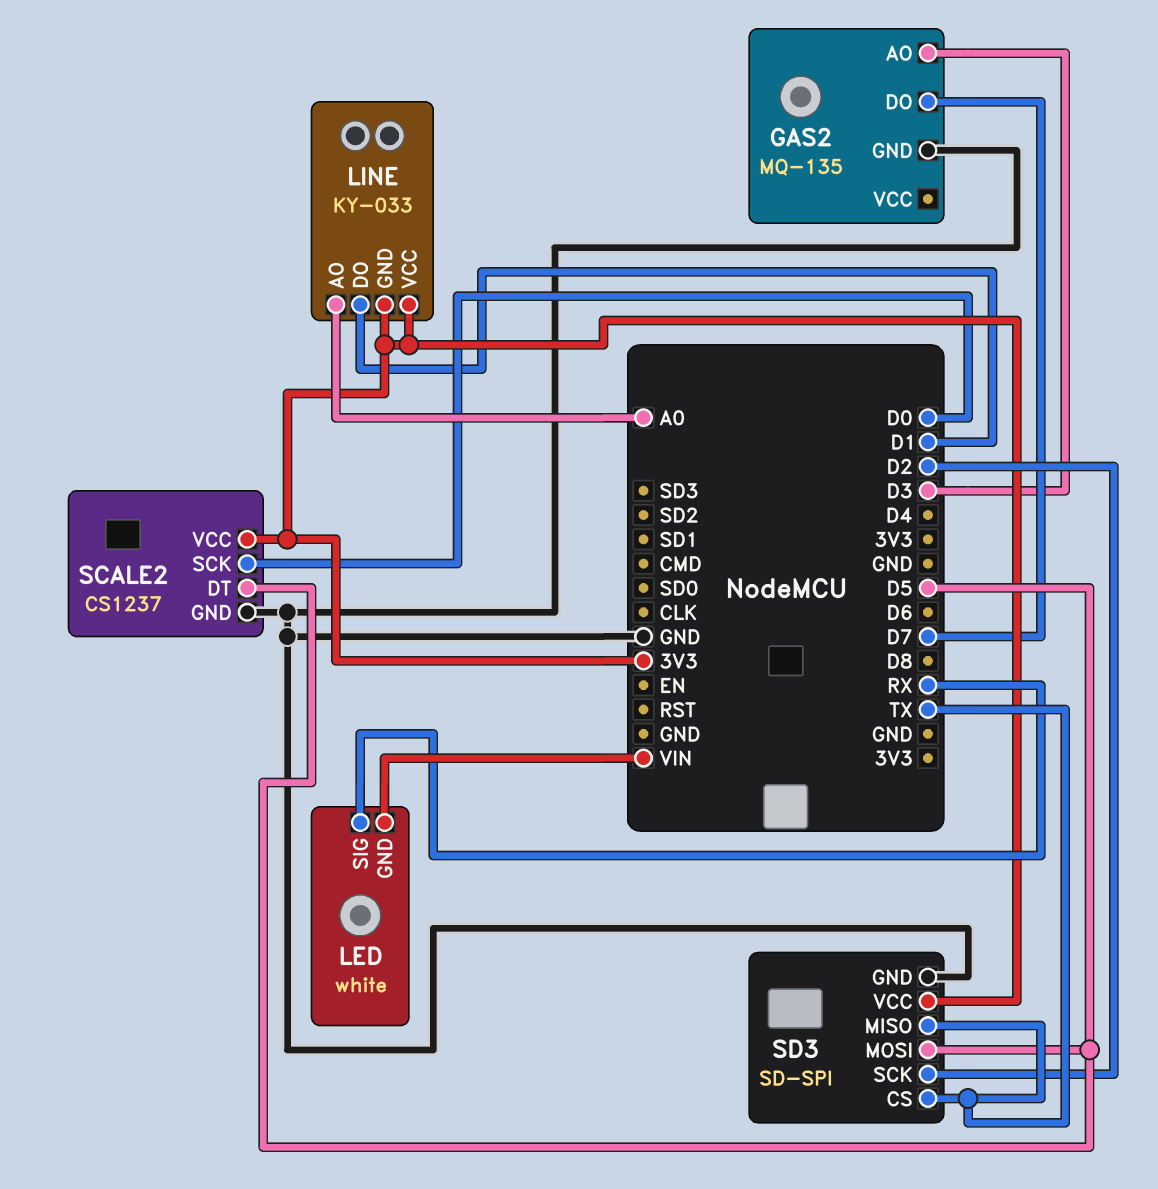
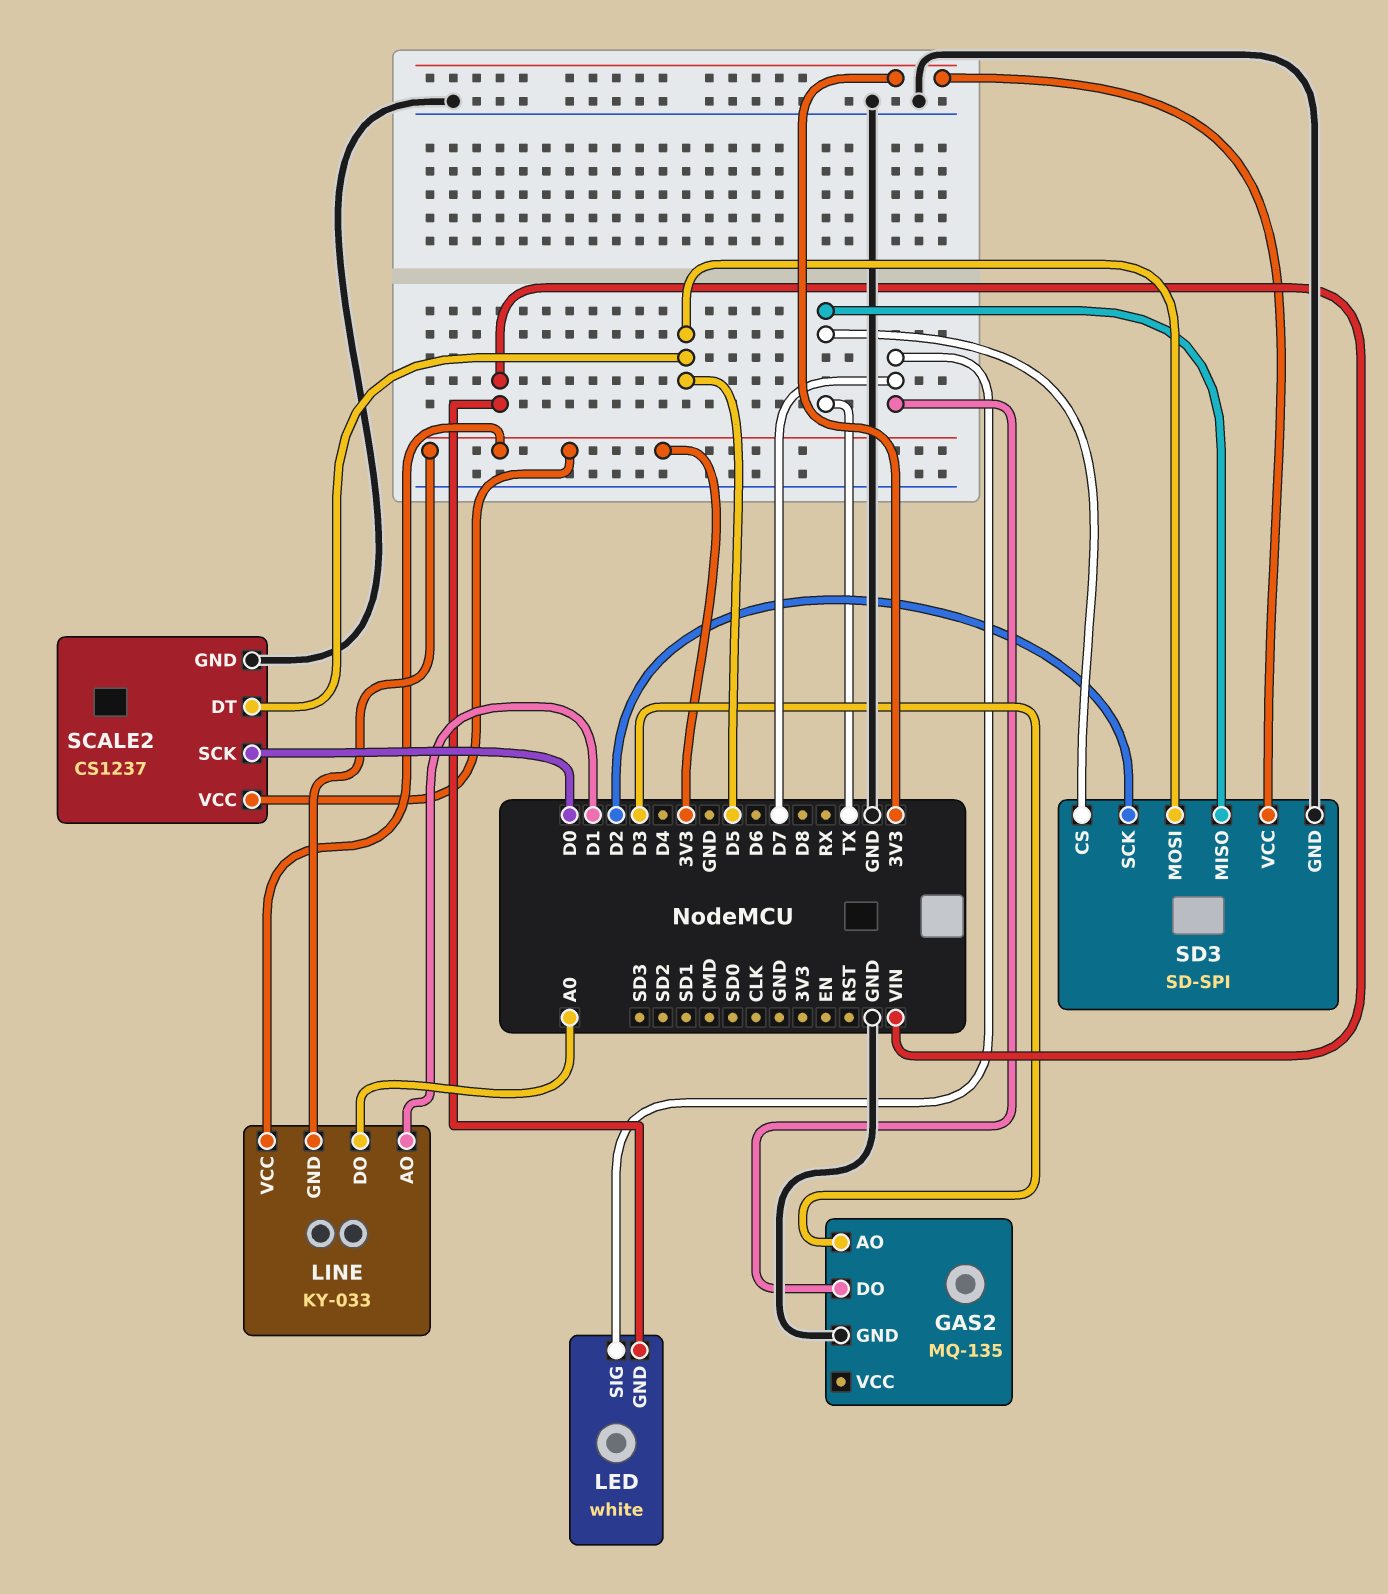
LED pin SIG: RX -> D7
LINE pin AO: A0 -> D1
LINE pin DO: D1 -> A0

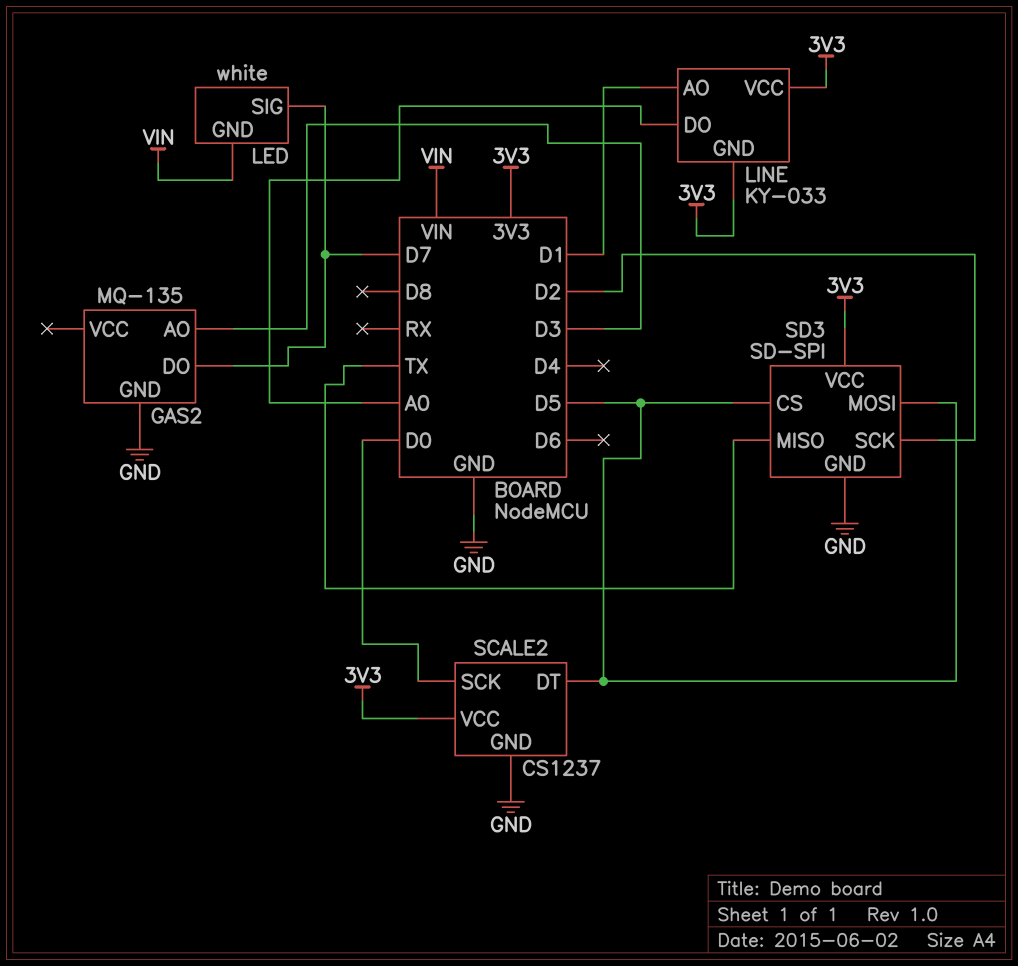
SD3 pin CS: TX -> D5

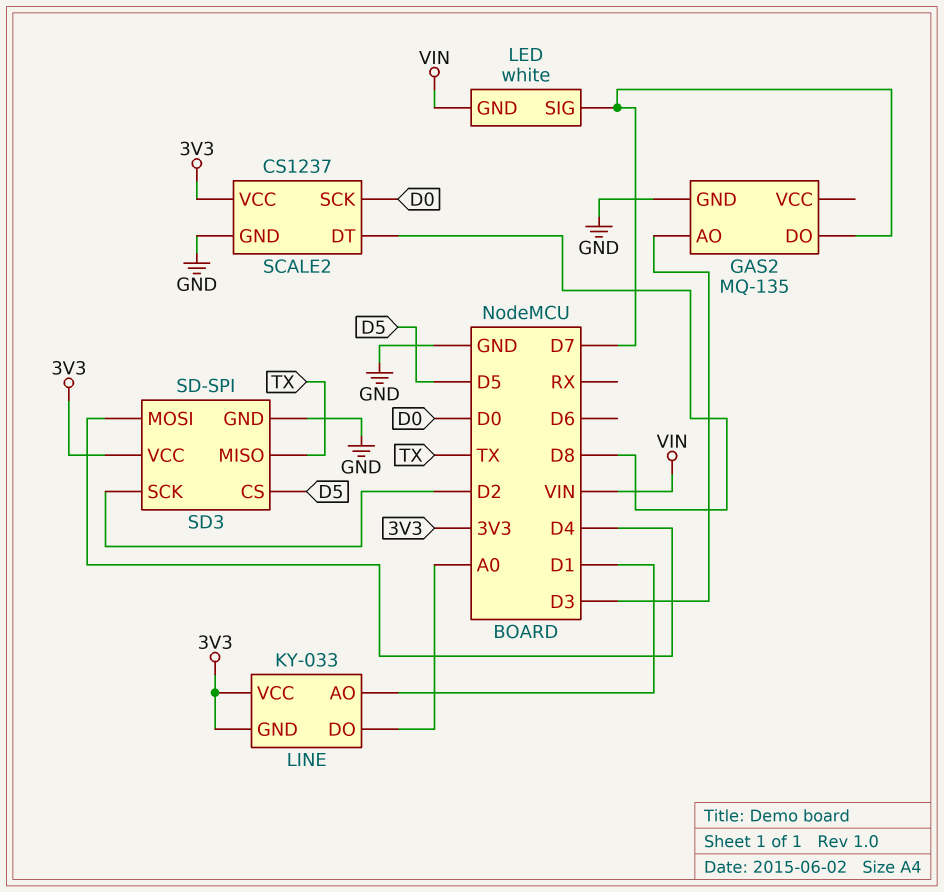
SCALE2 pin DT: D5 -> D8
SD3 pin MOSI: D5 -> D4

